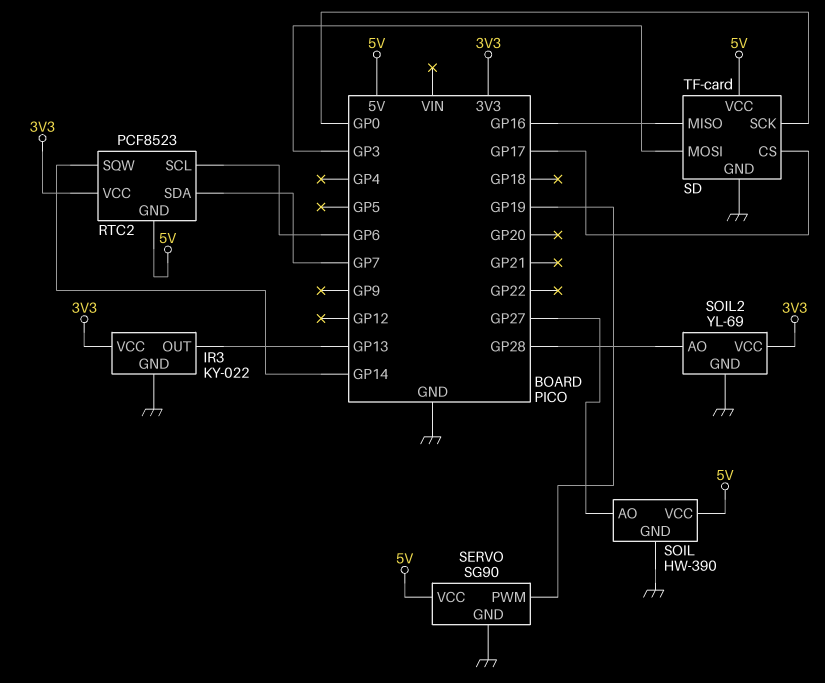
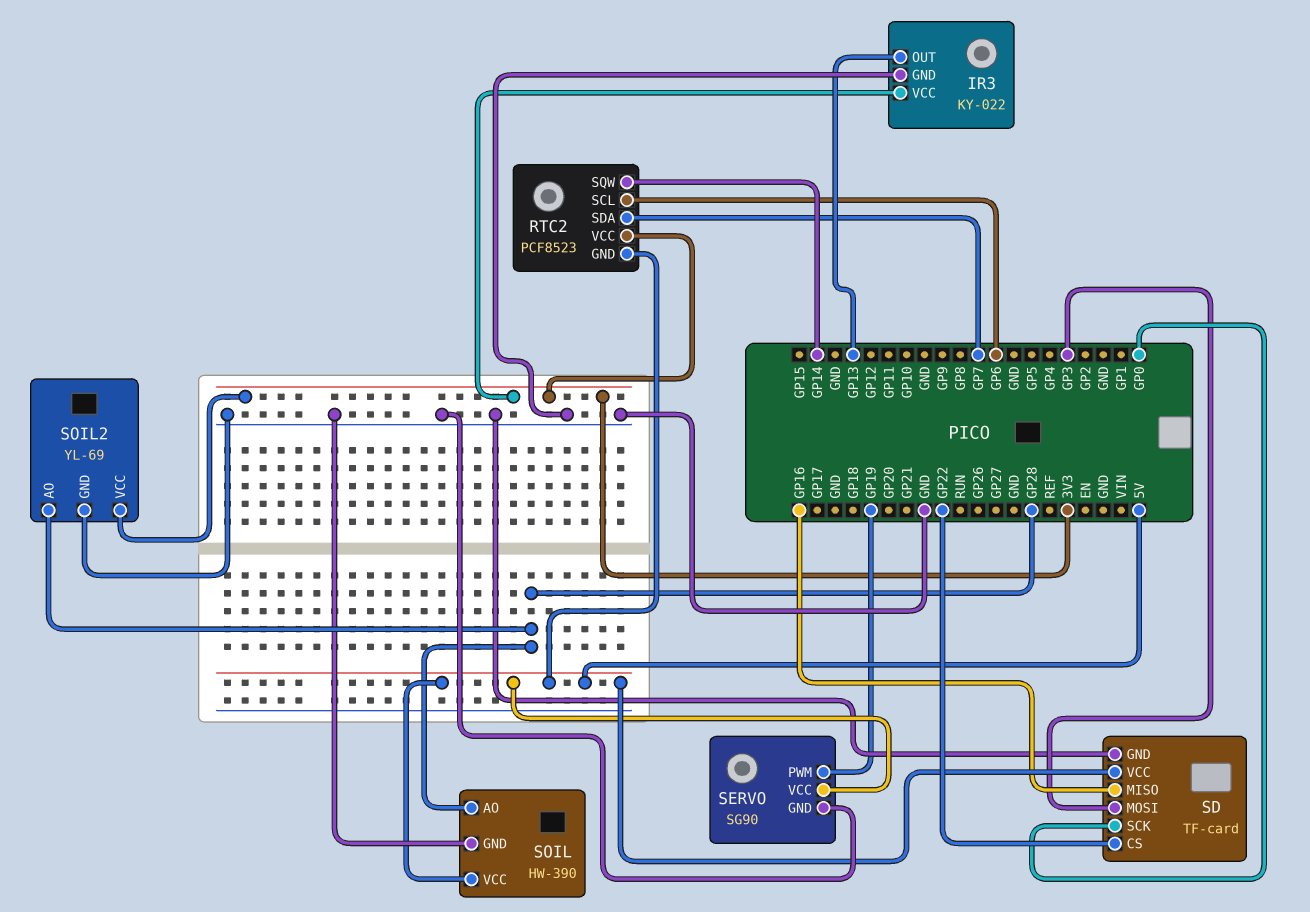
SD pin CS: GP17 -> GP22
SOIL pin AO: GP27 -> GP28

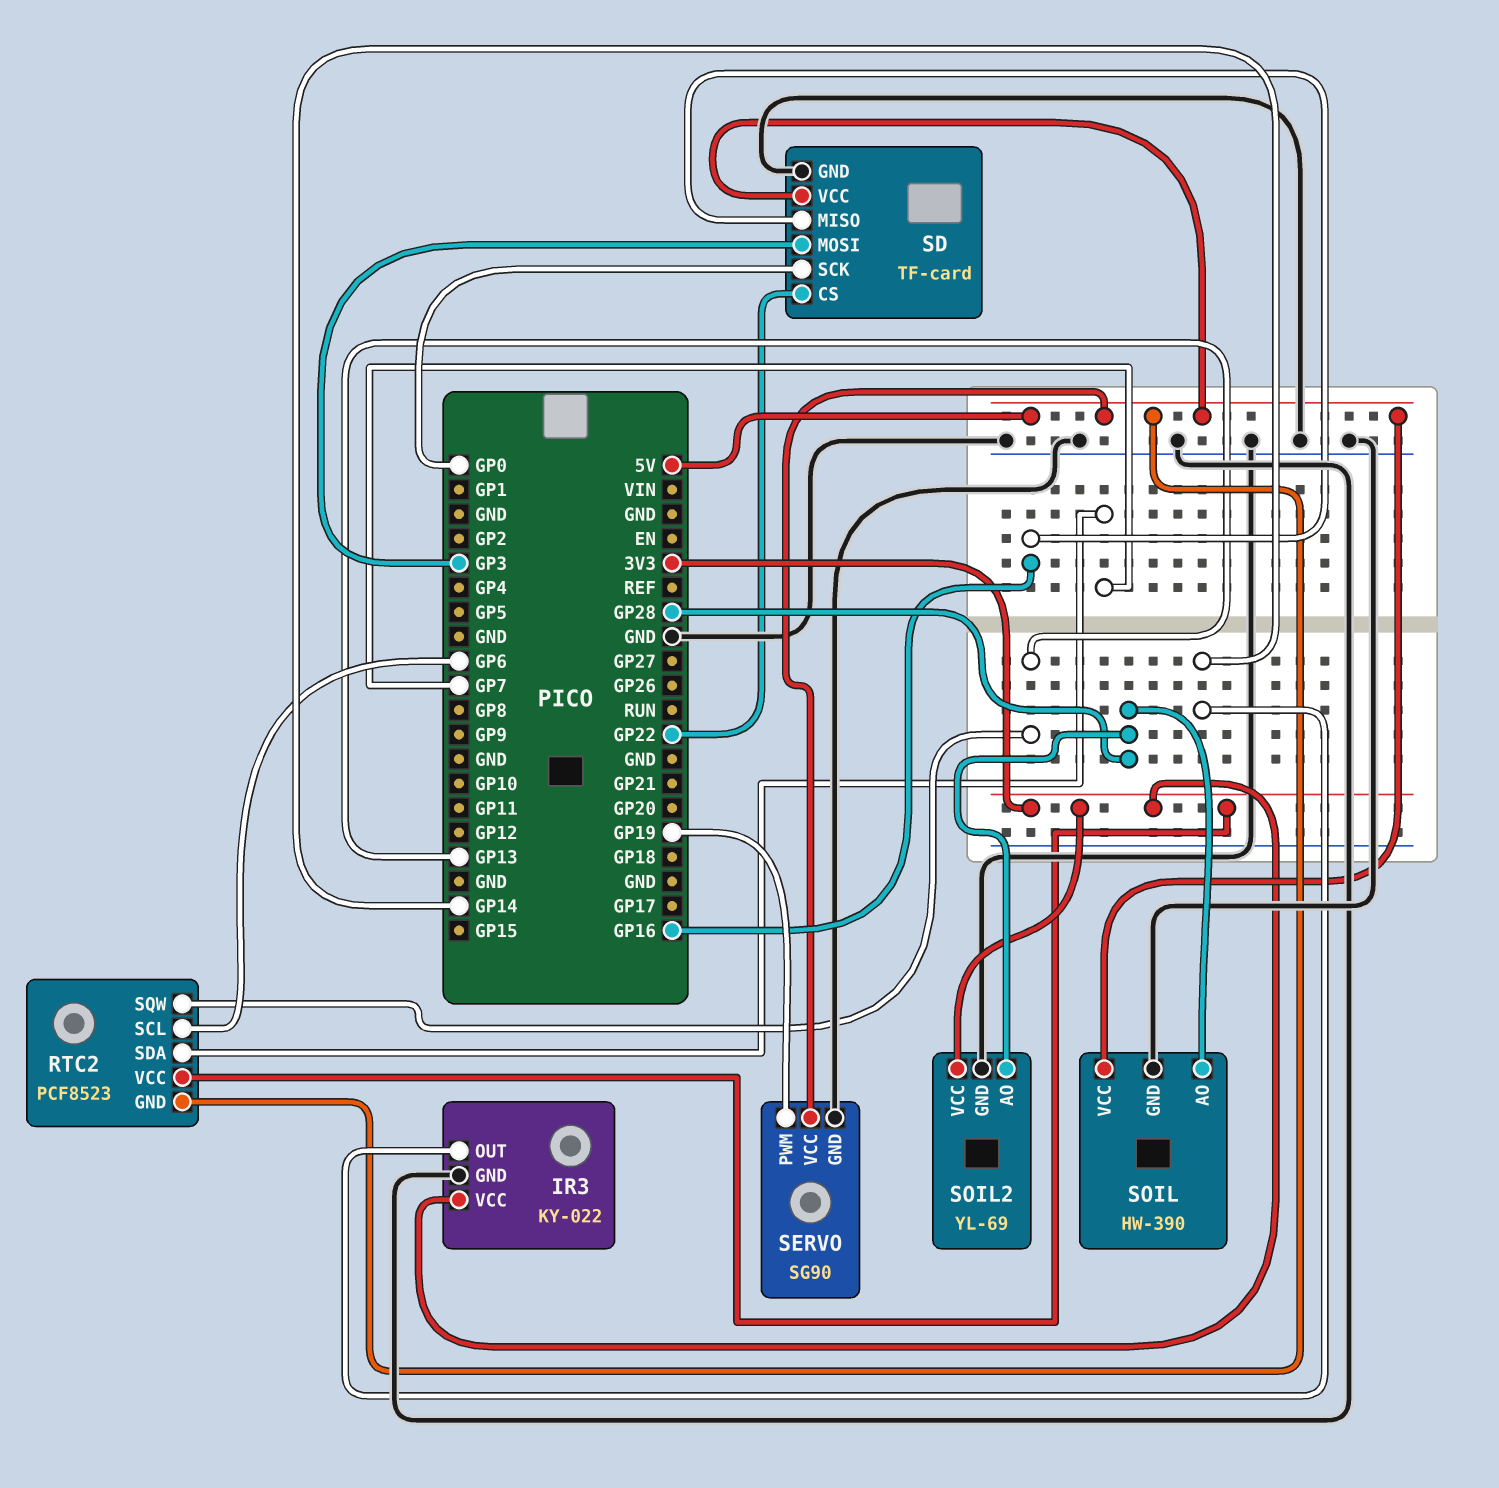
IR3 pin OUT: GP13 -> GP14
RTC2 pin SQW: GP14 -> GP13

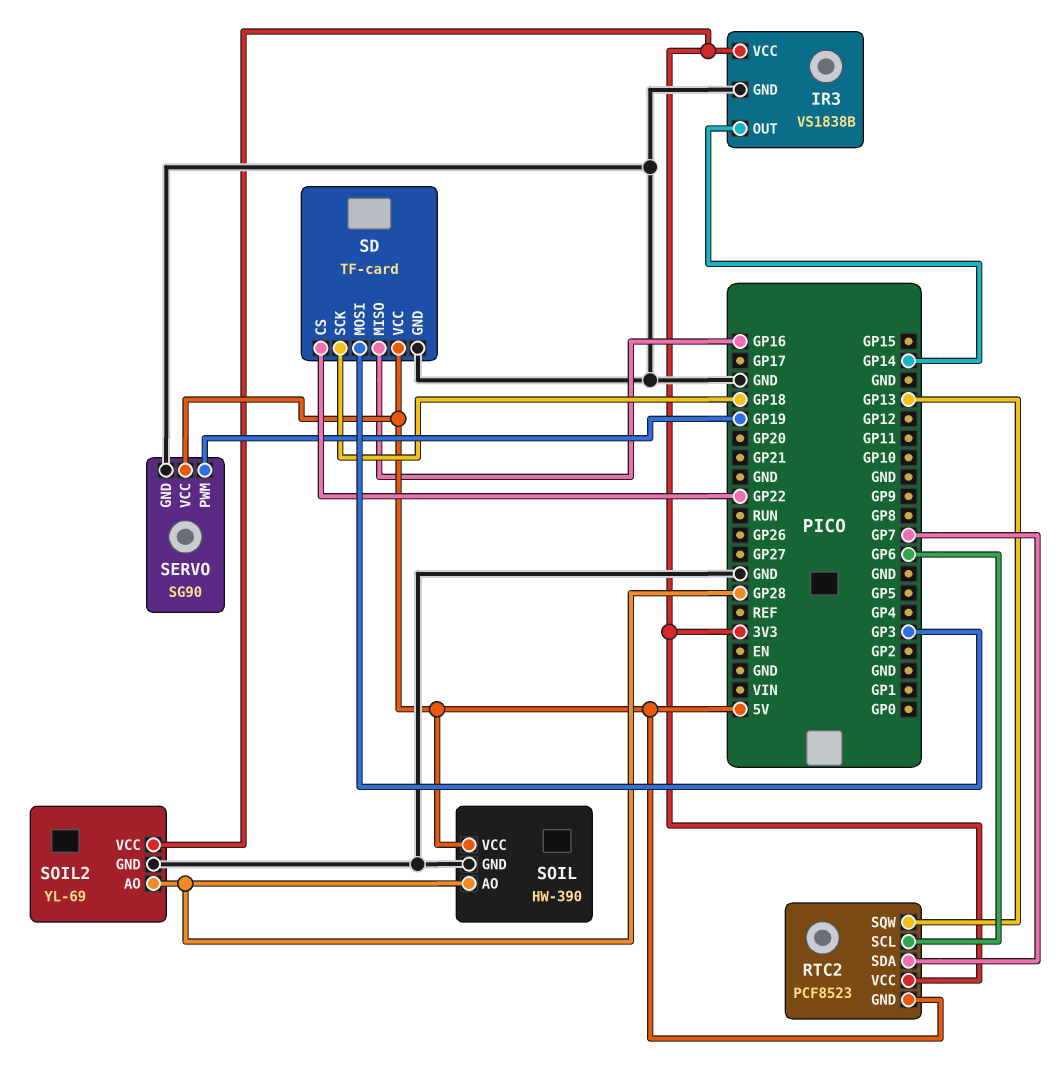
IR3: KY-022 -> VS1838B
SD pin SCK: GP0 -> GP18

